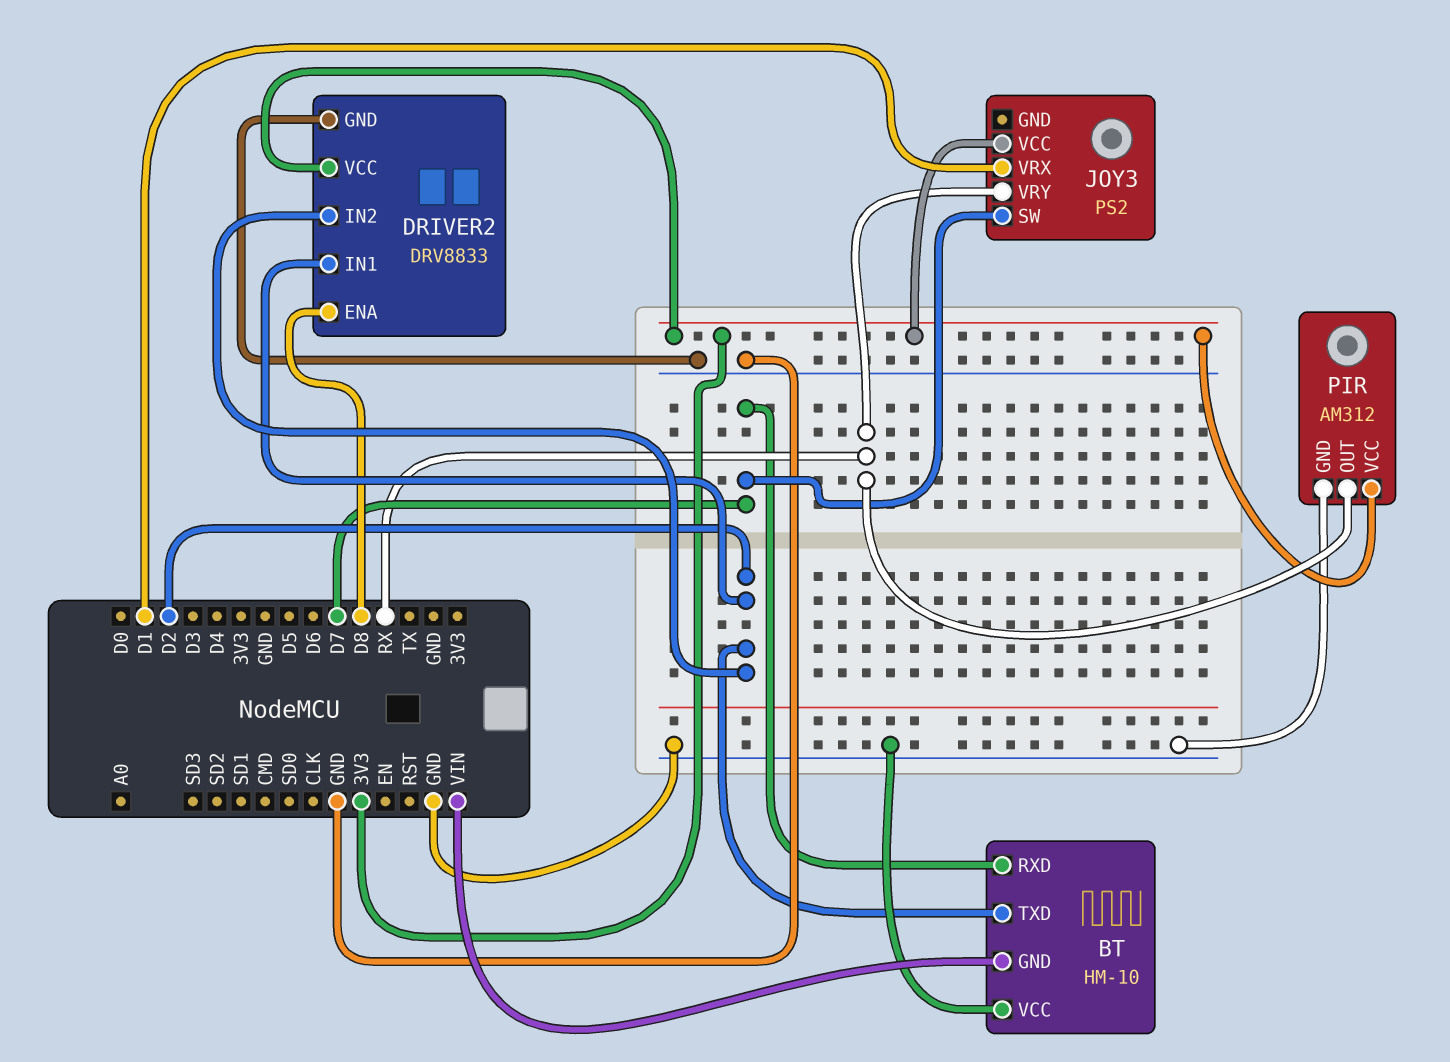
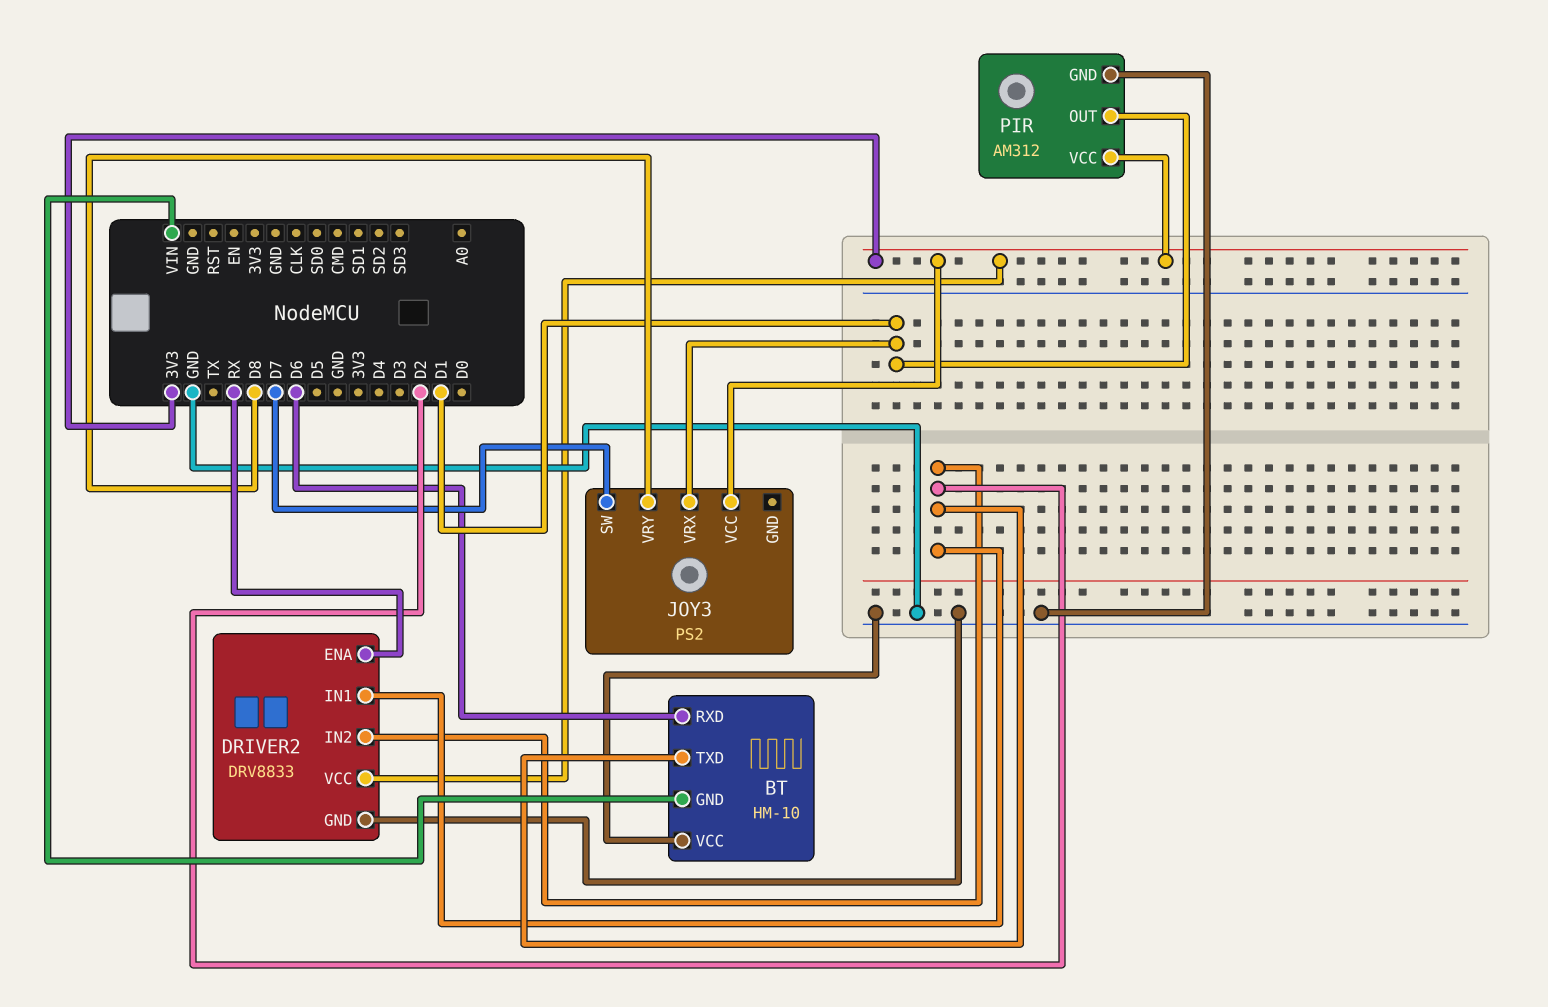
BT pin RXD: D7 -> D6
DRIVER2 pin ENA: D8 -> RX
JOY3 pin VRY: RX -> D8
PIR pin OUT: RX -> D1

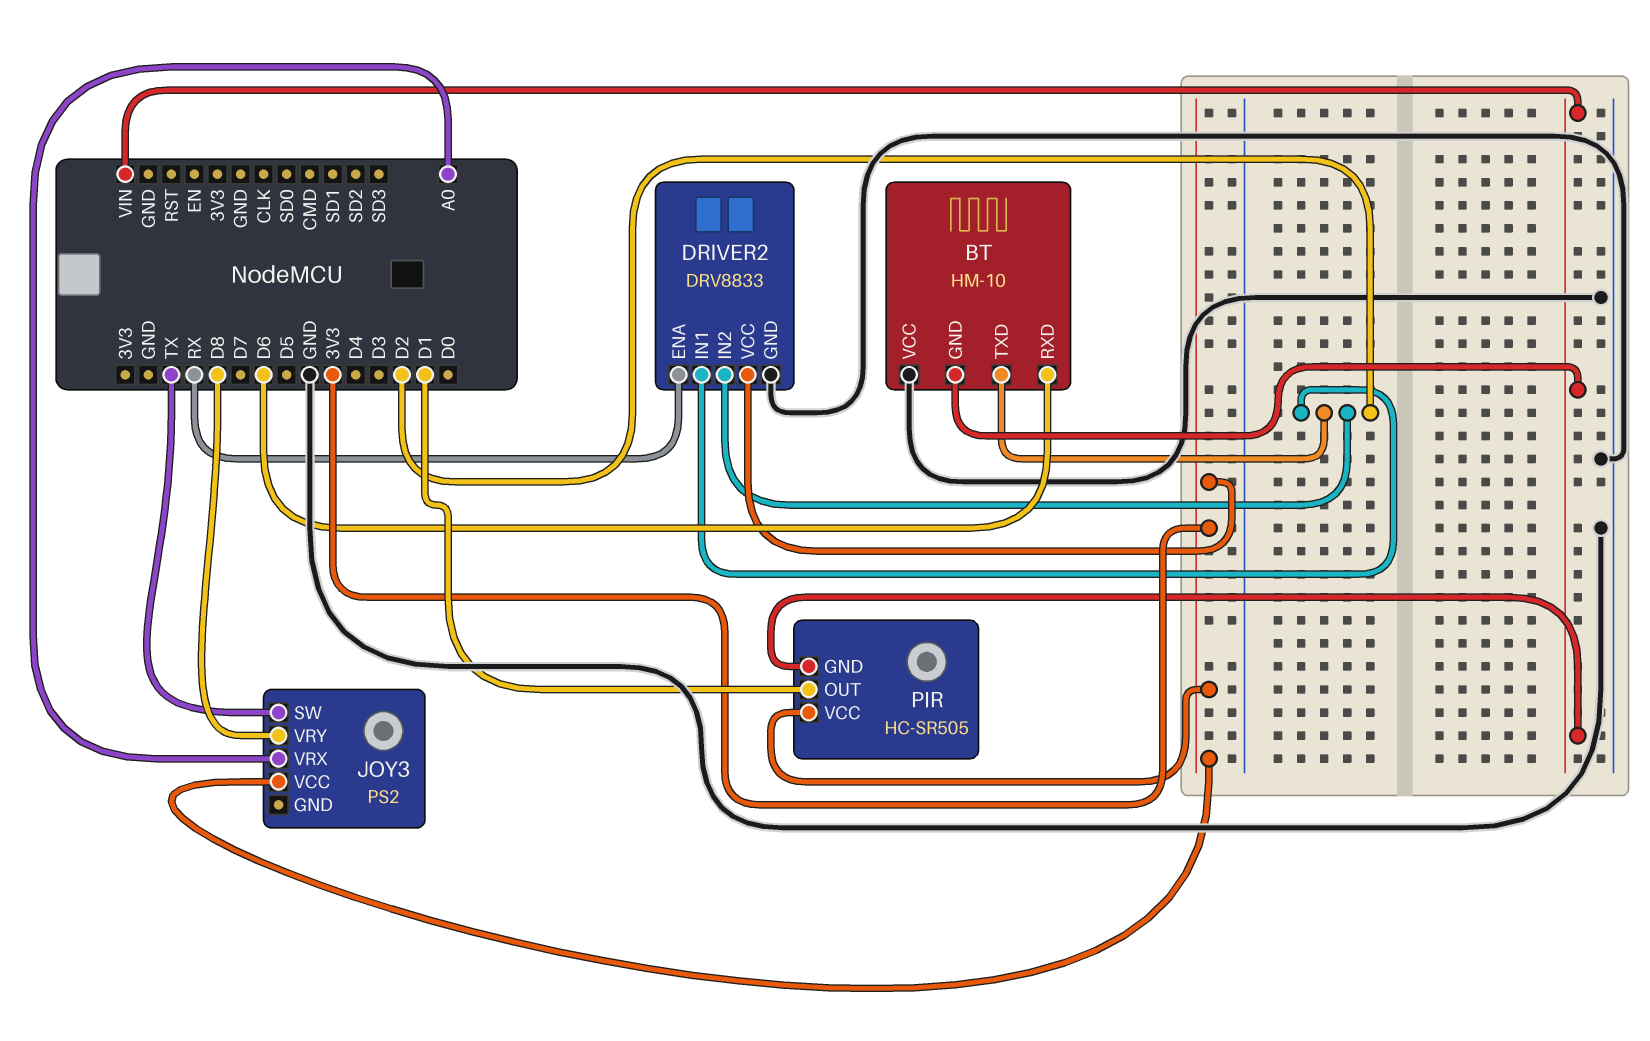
JOY3 pin SW: D7 -> TX
JOY3 pin VRX: D1 -> A0
PIR: AM312 -> HC-SR505
PIR pin GND: GND -> VIN

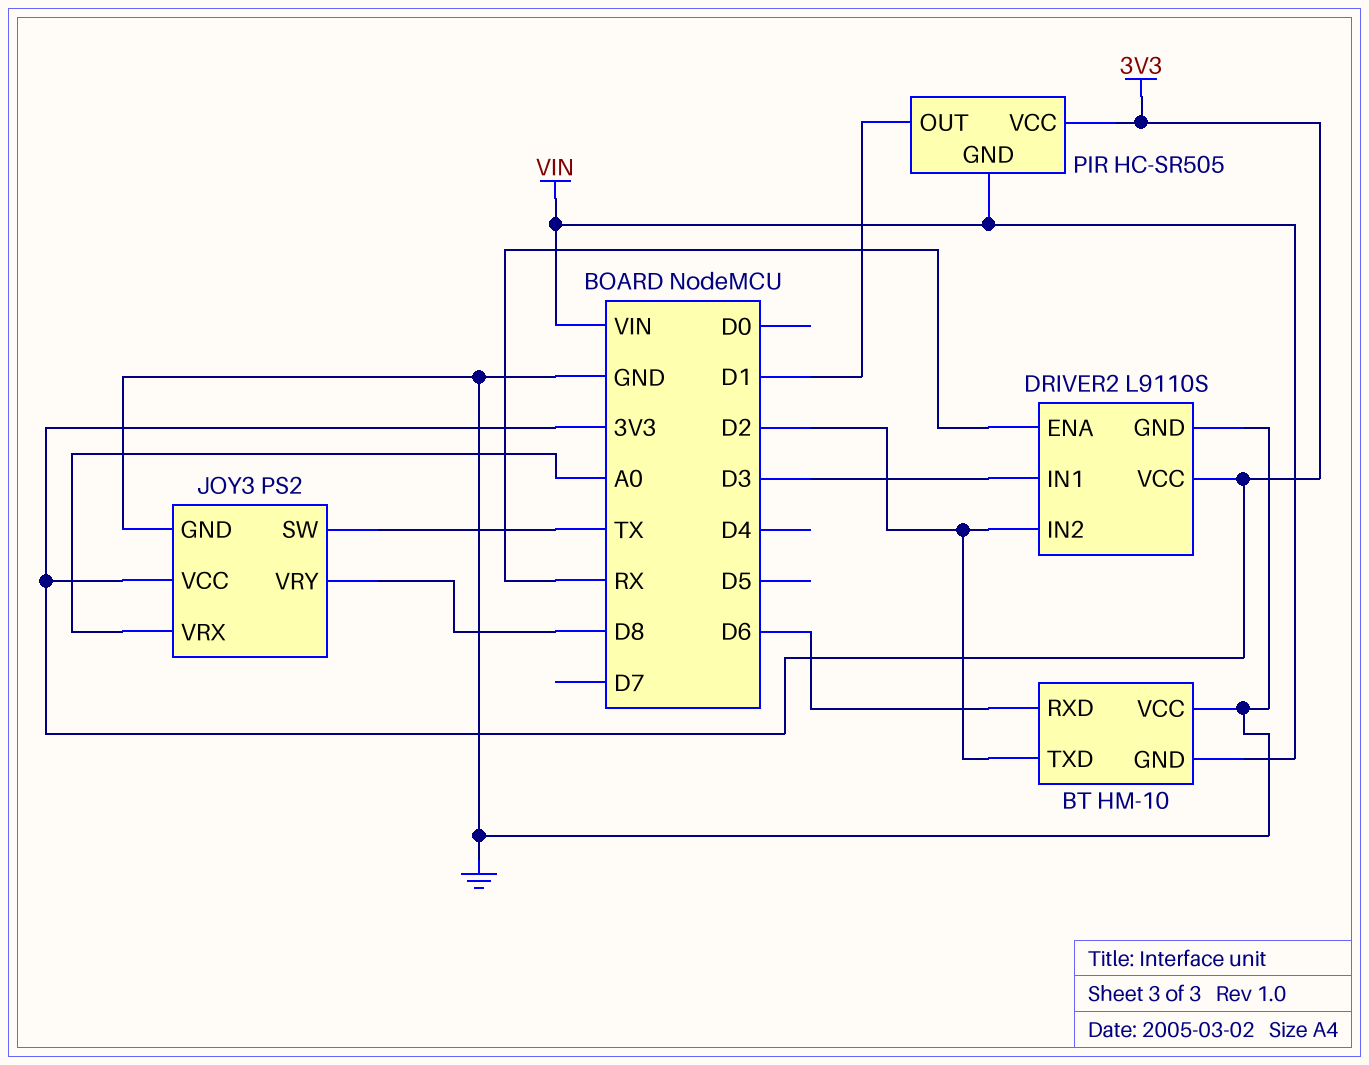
DRIVER2: DRV8833 -> L9110S
DRIVER2 pin IN1: D2 -> D3
JOY3 pin GND: none -> GND

